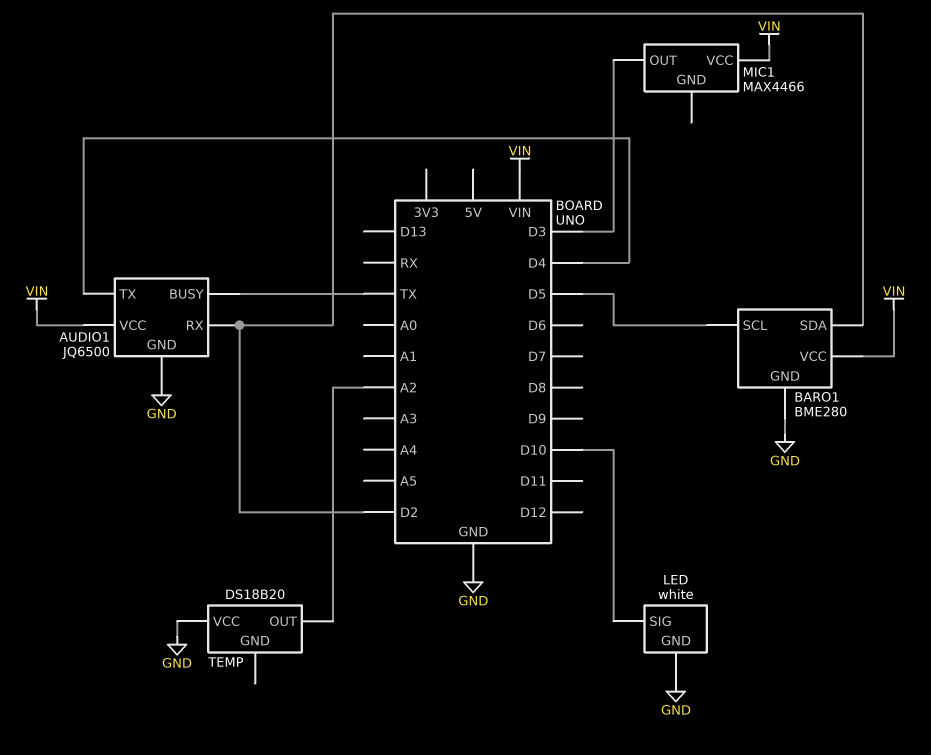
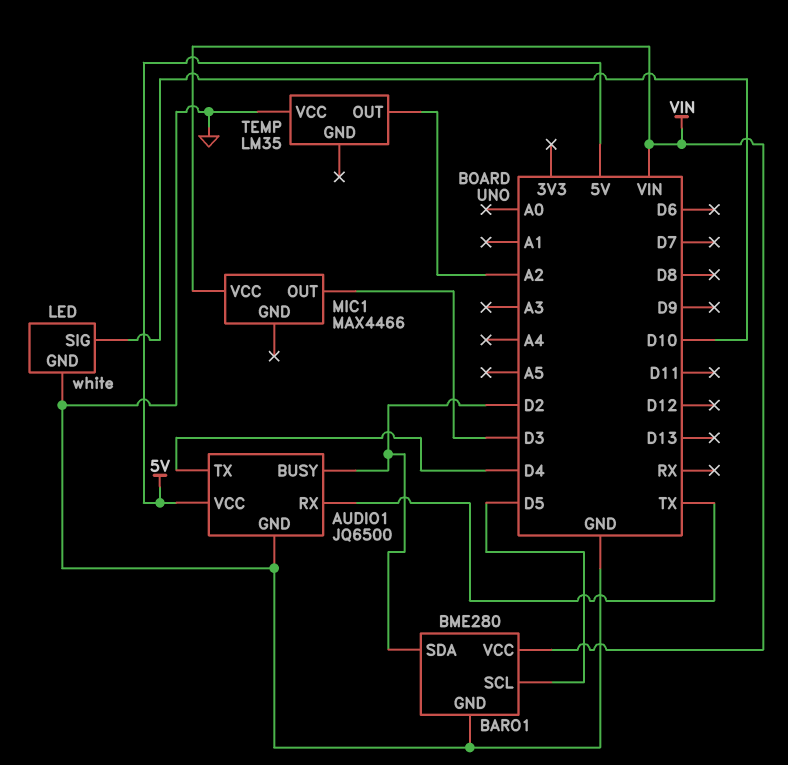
AUDIO1 pin BUSY: TX -> D2
AUDIO1 pin RX: D2 -> TX
AUDIO1 pin VCC: VIN -> 5V
TEMP: DS18B20 -> LM35

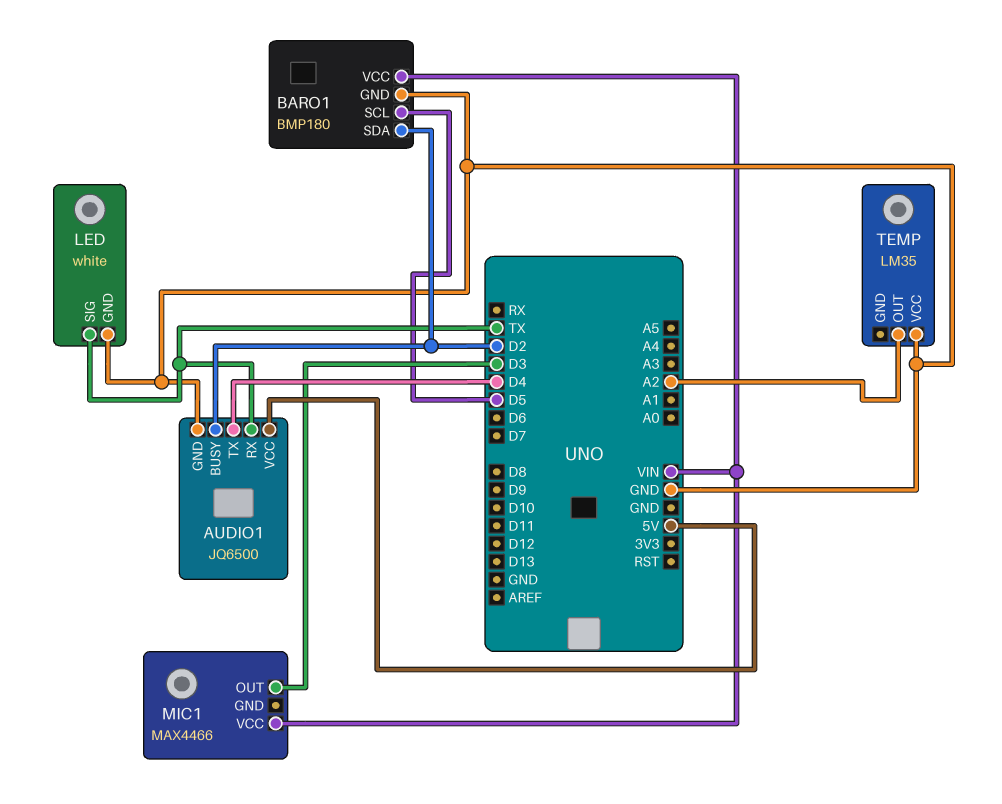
BARO1: BME280 -> BMP180
LED pin SIG: D10 -> TX

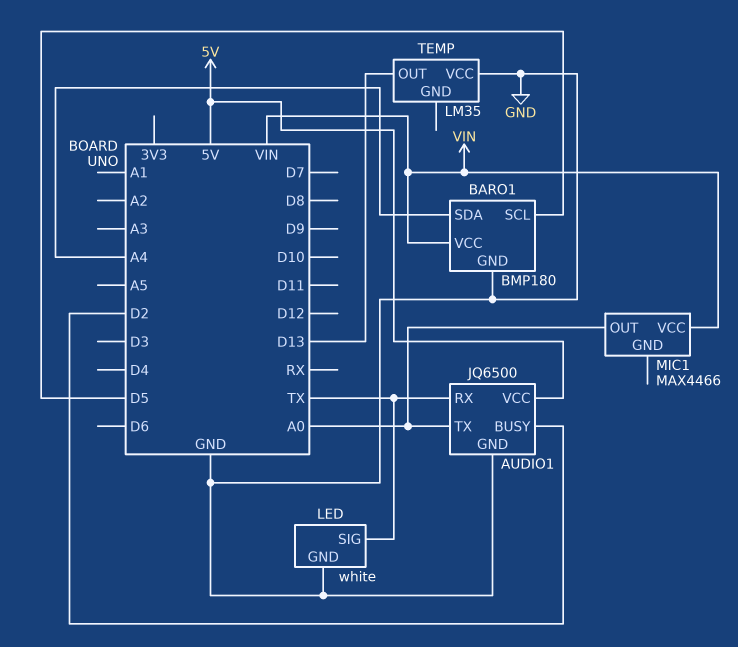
AUDIO1 pin TX: D4 -> A0
BARO1 pin SDA: D2 -> A4
MIC1 pin OUT: D3 -> A0
TEMP pin OUT: A2 -> D13

